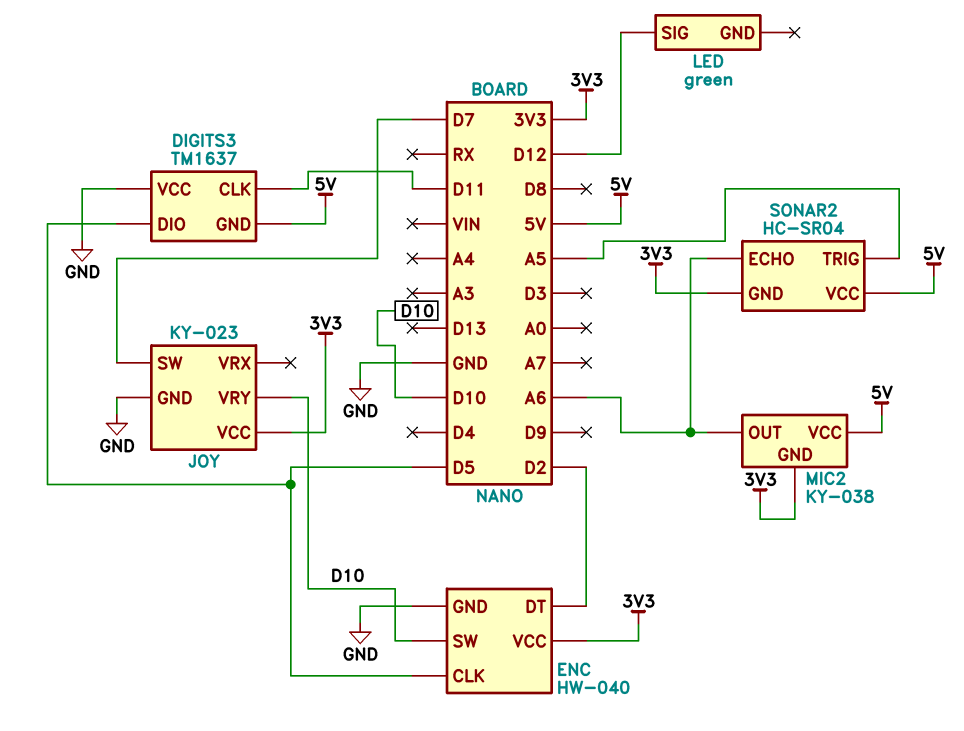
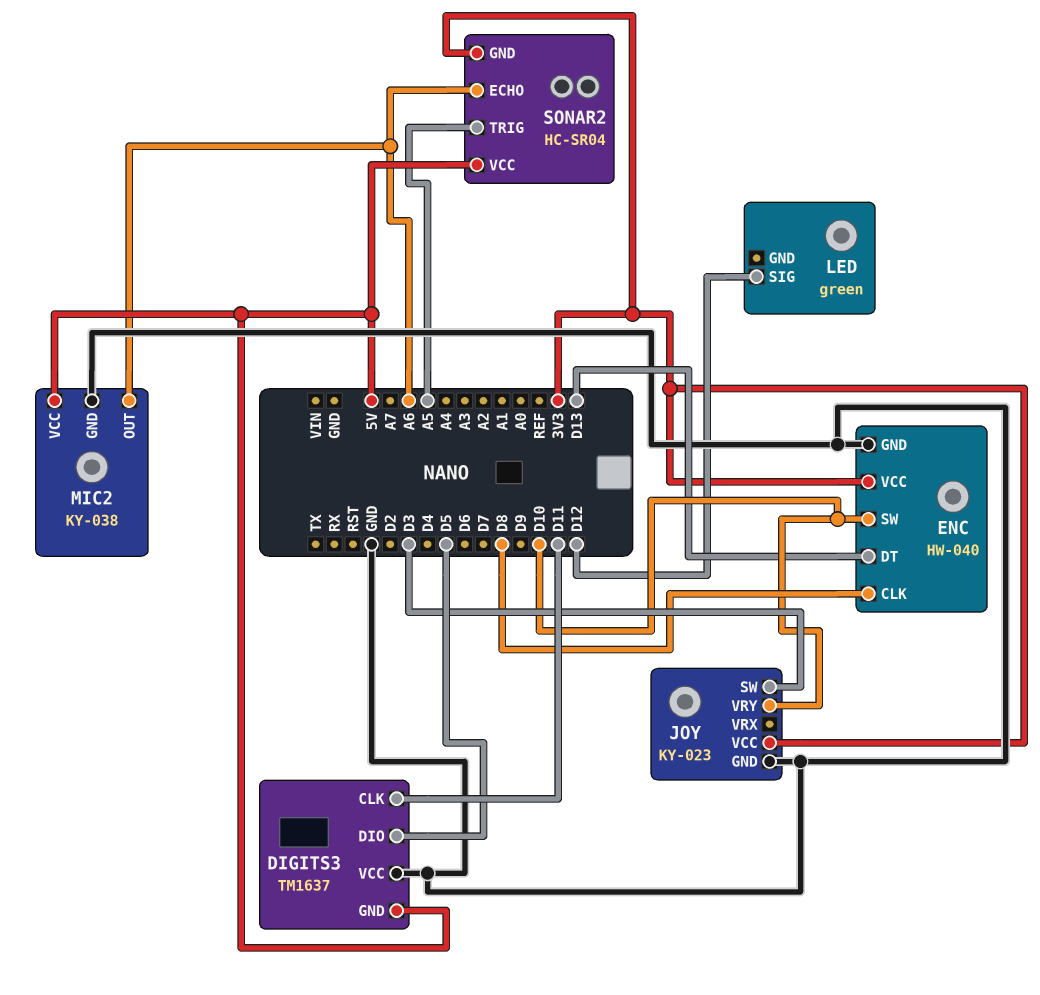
ENC pin CLK: D5 -> D8
ENC pin DT: D2 -> D13
JOY pin SW: D7 -> D3
MIC2 pin GND: 3V3 -> GND

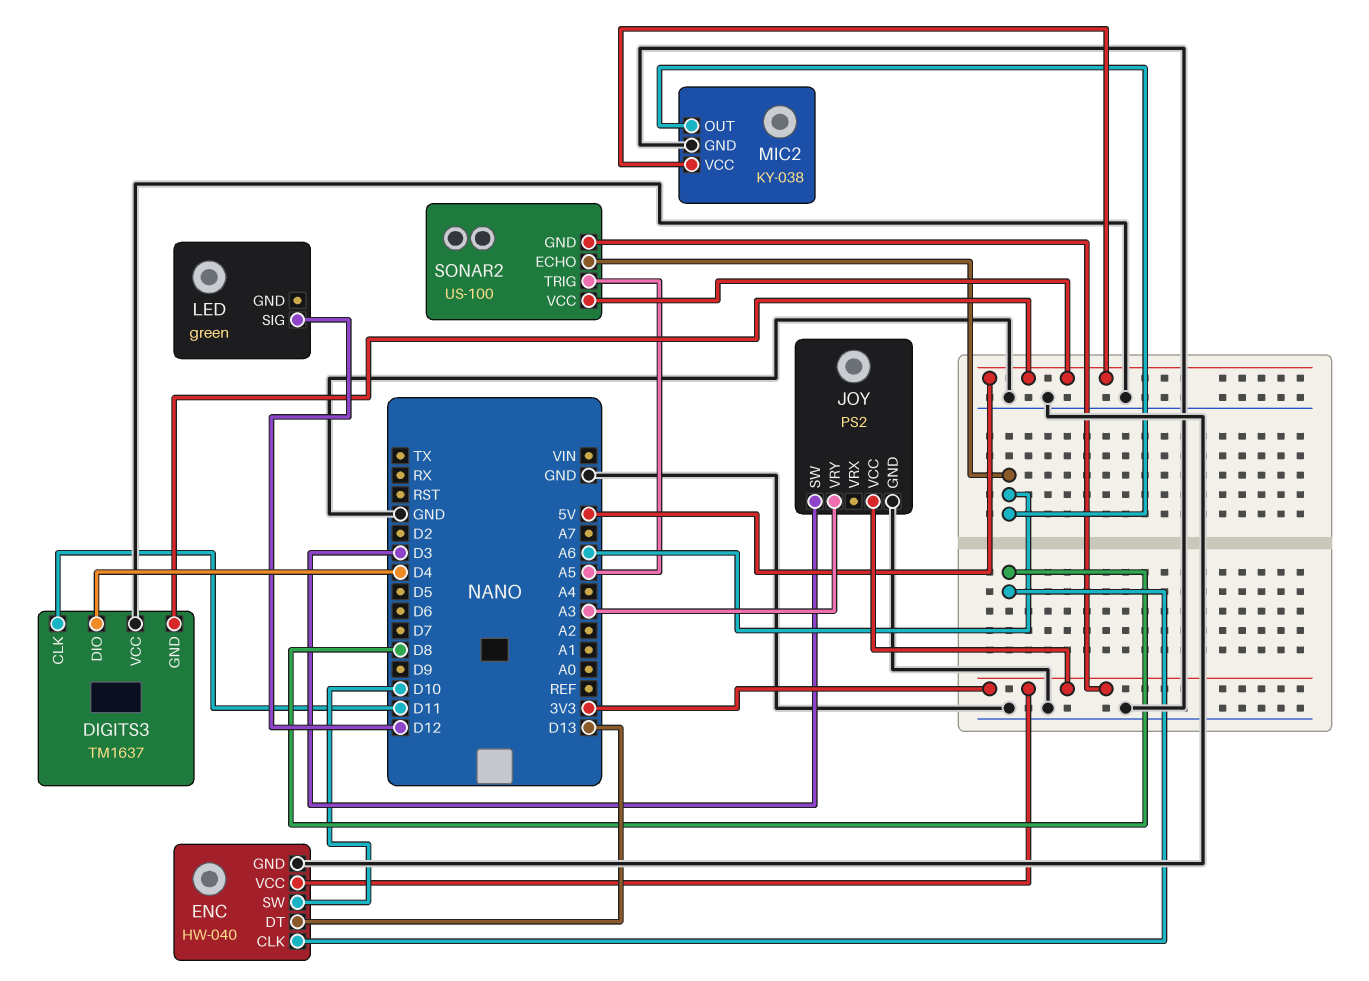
DIGITS3 pin DIO: D5 -> D4
JOY: KY-023 -> PS2
JOY pin VRY: D10 -> A3
SONAR2: HC-SR04 -> US-100

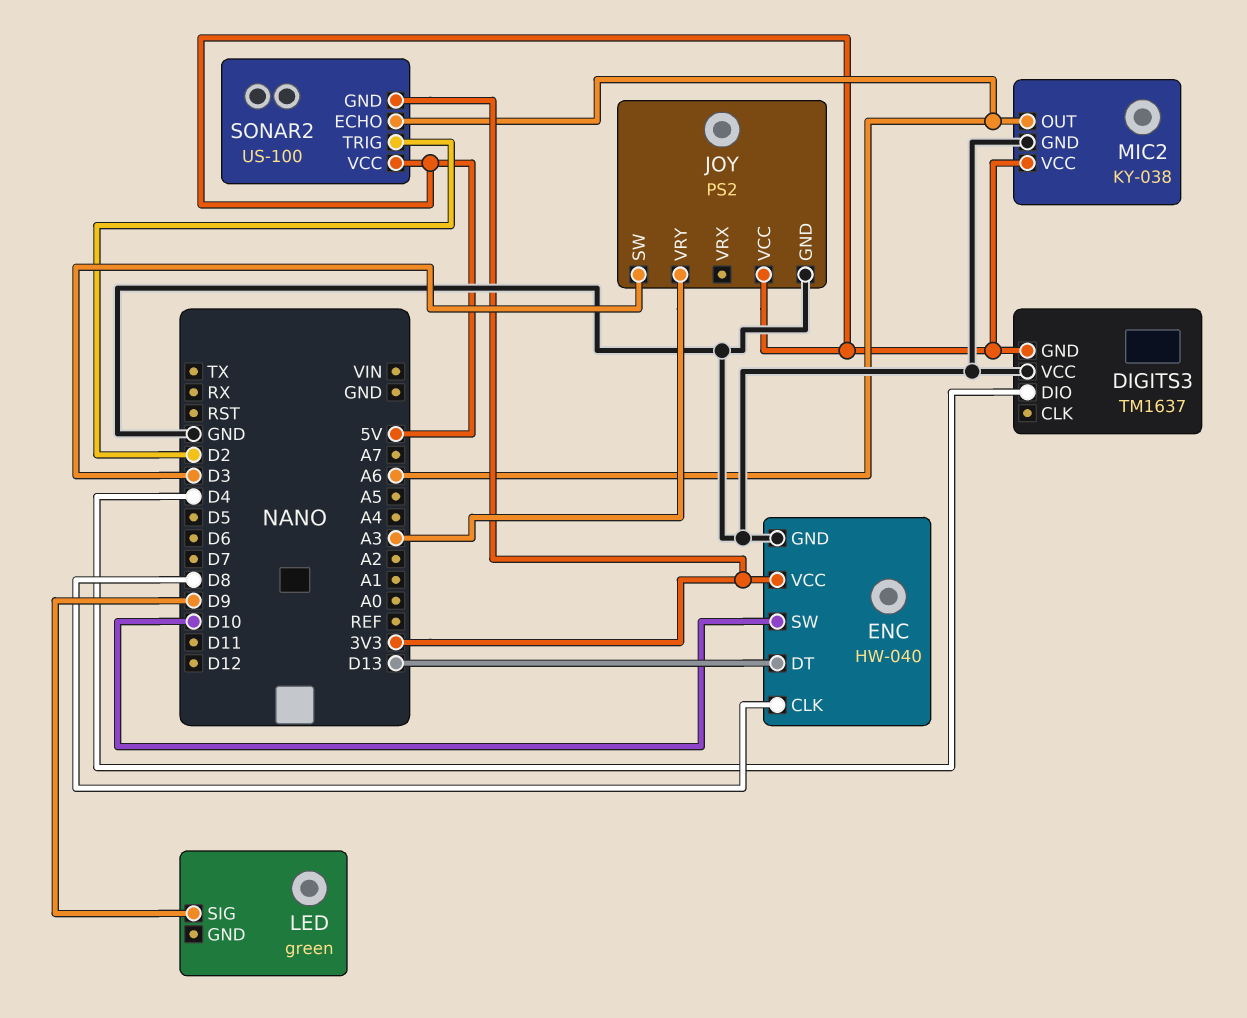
DIGITS3 pin CLK: D11 -> none
JOY pin VCC: 3V3 -> 5V
LED pin SIG: D12 -> D9
SONAR2 pin TRIG: A5 -> D2

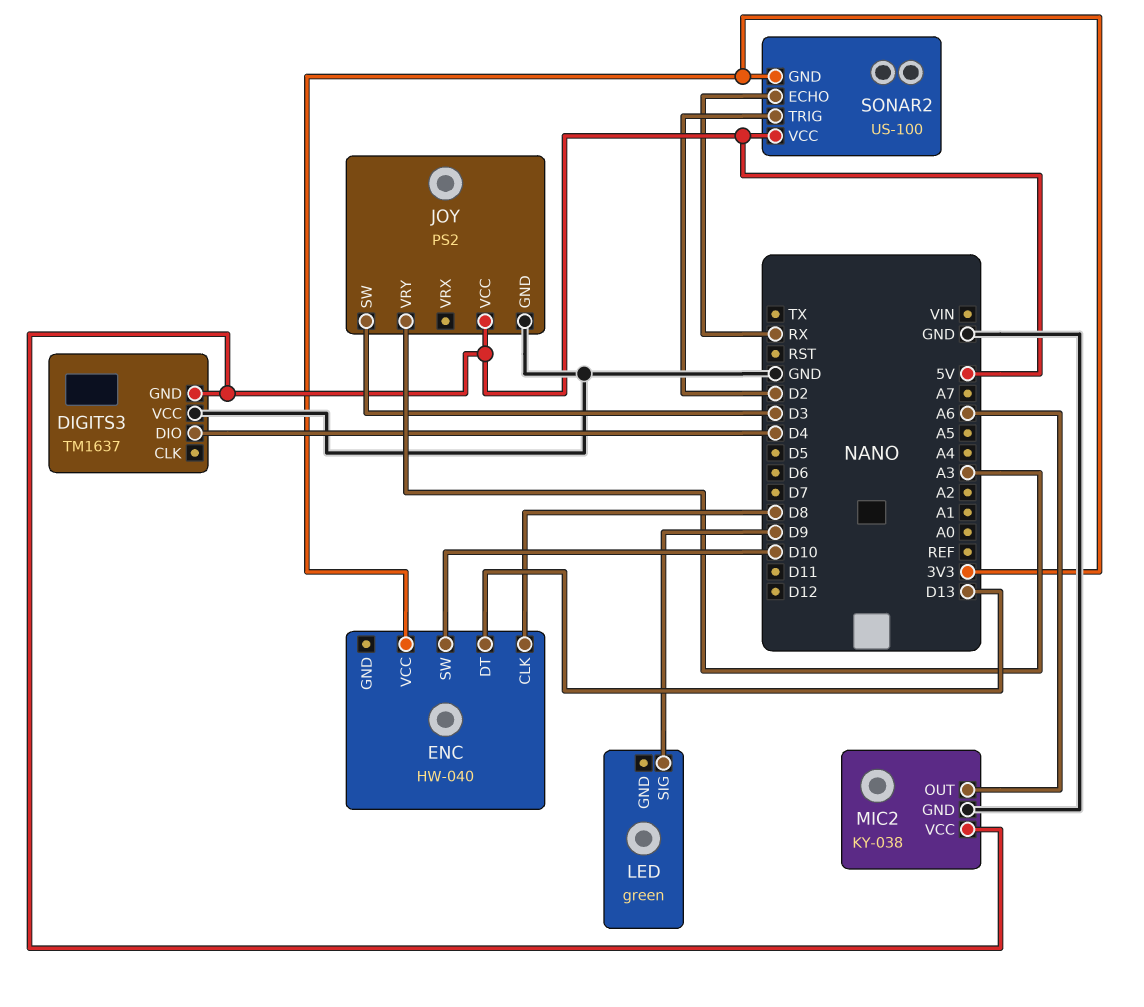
ENC pin GND: GND -> none
SONAR2 pin ECHO: A6 -> RX

